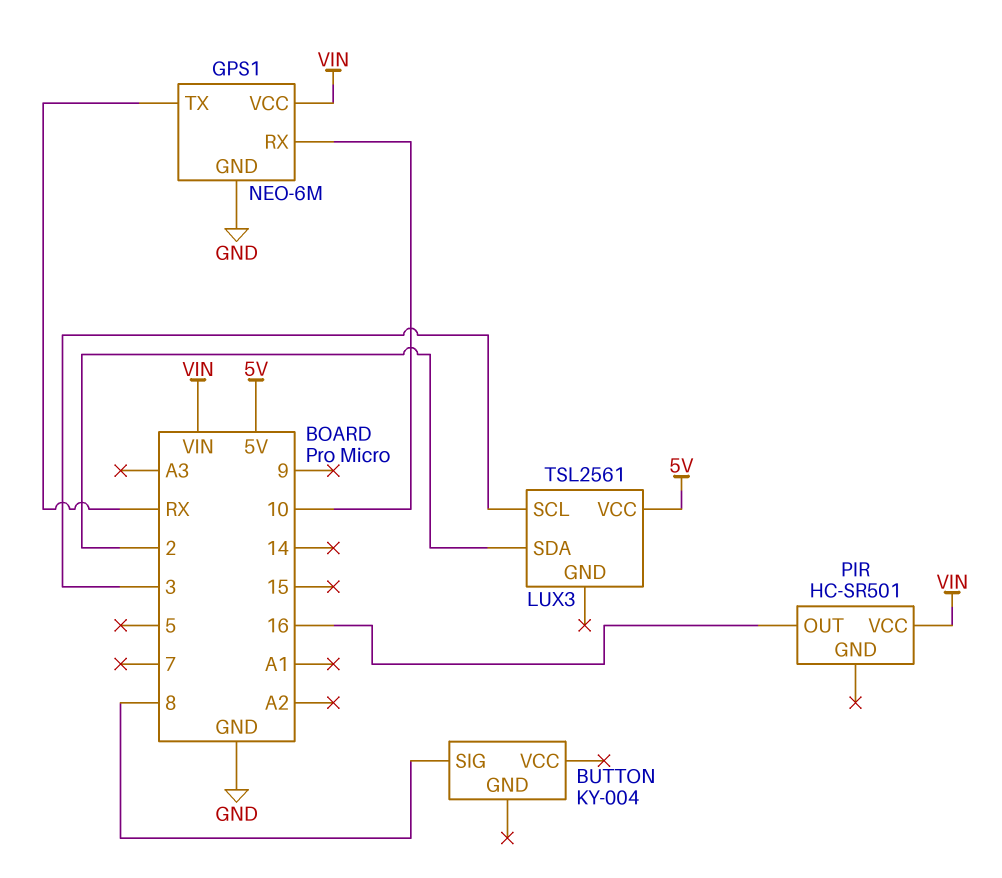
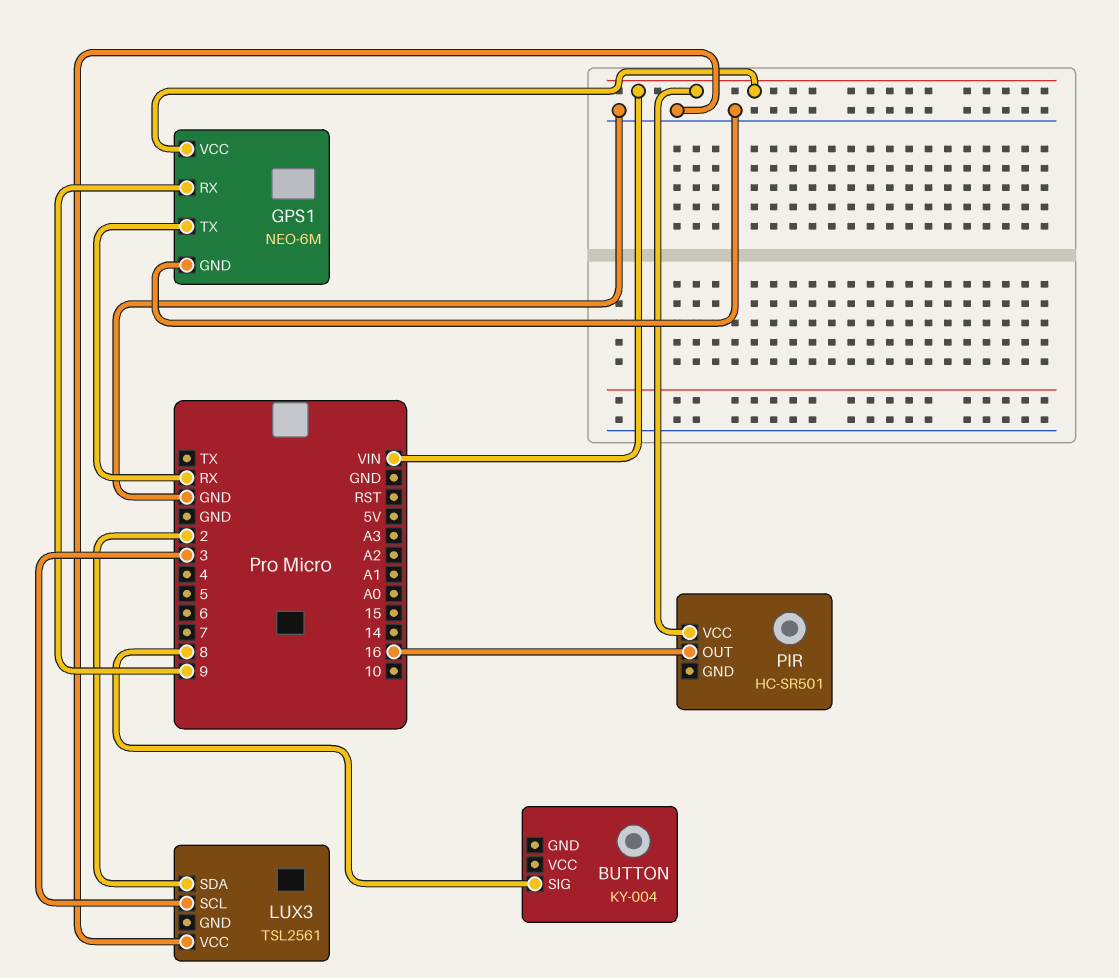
GPS1 pin RX: 10 -> 9
LUX3 pin VCC: 5V -> GND

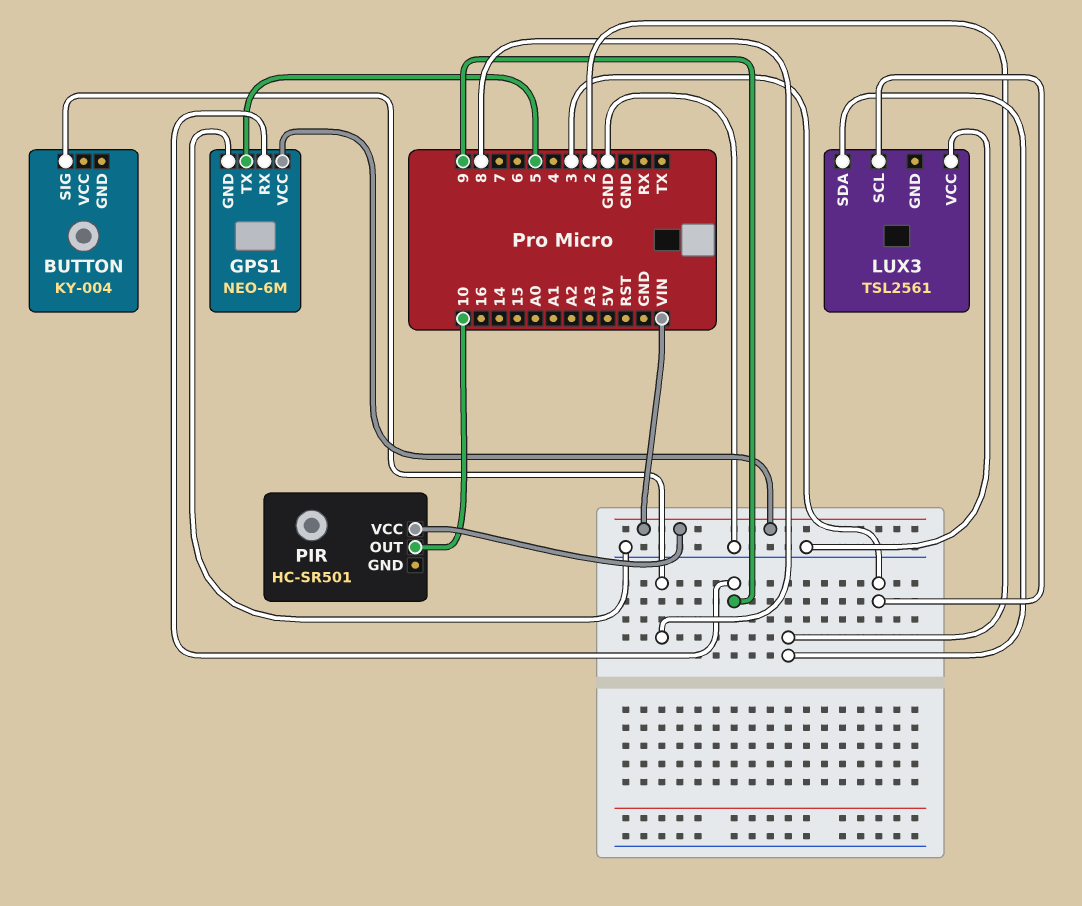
GPS1 pin TX: RX -> 5
PIR pin OUT: 16 -> 10

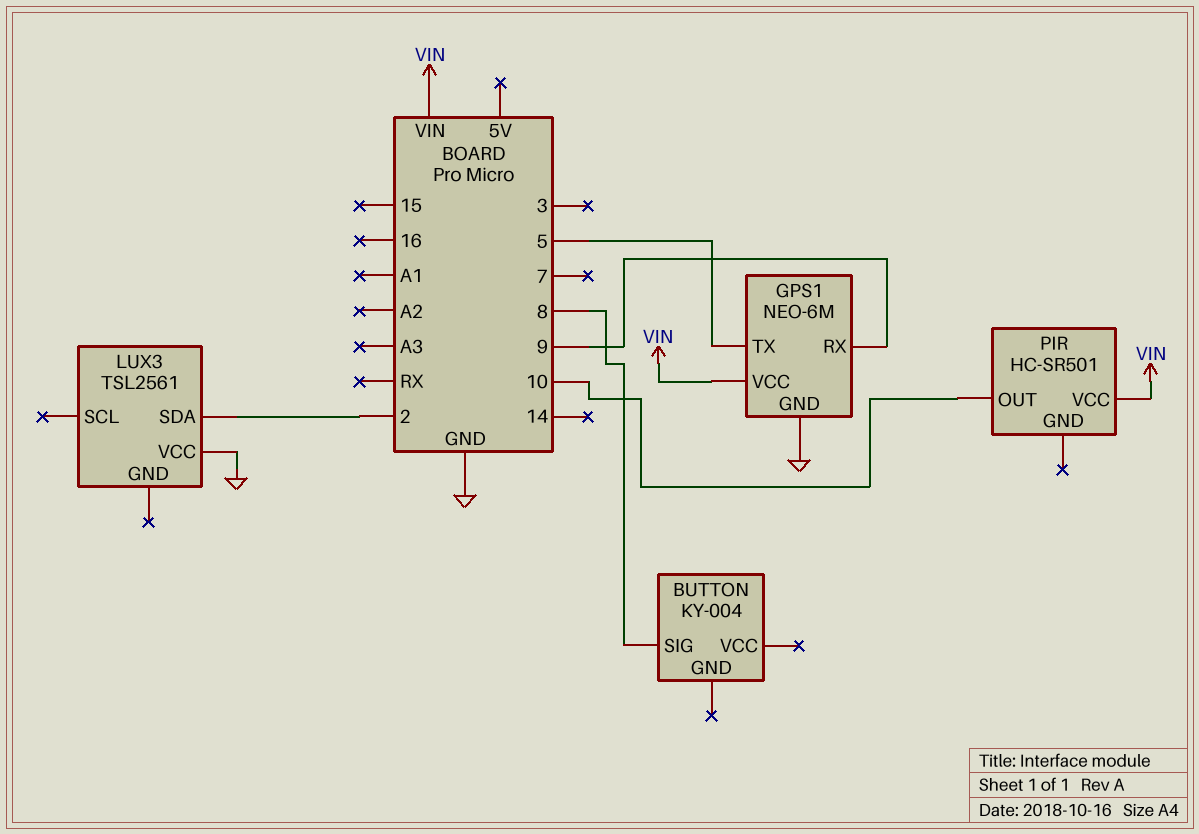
LUX3 pin SCL: 3 -> none

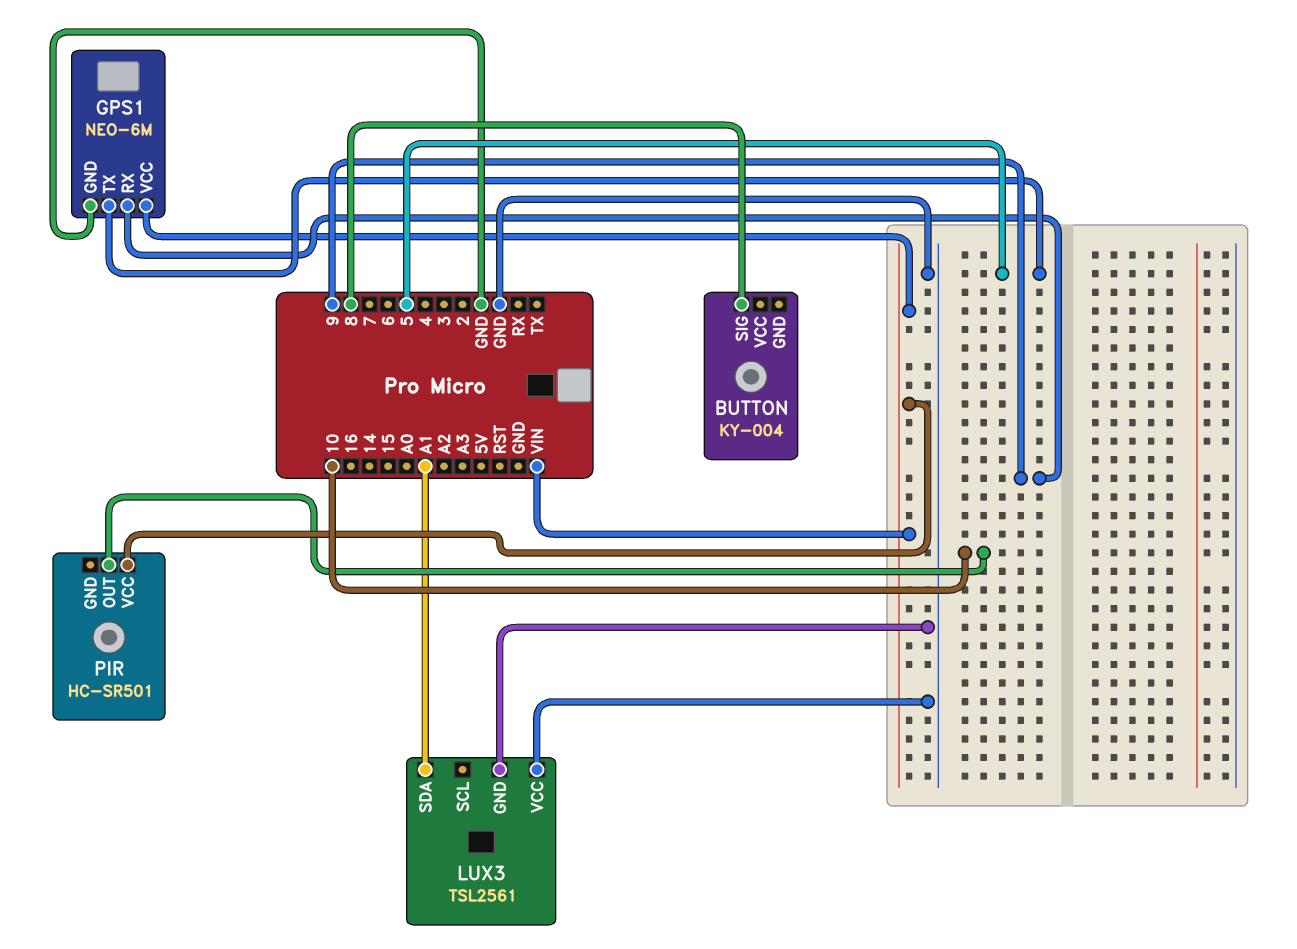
LUX3 pin GND: none -> GND
LUX3 pin SDA: 2 -> A1

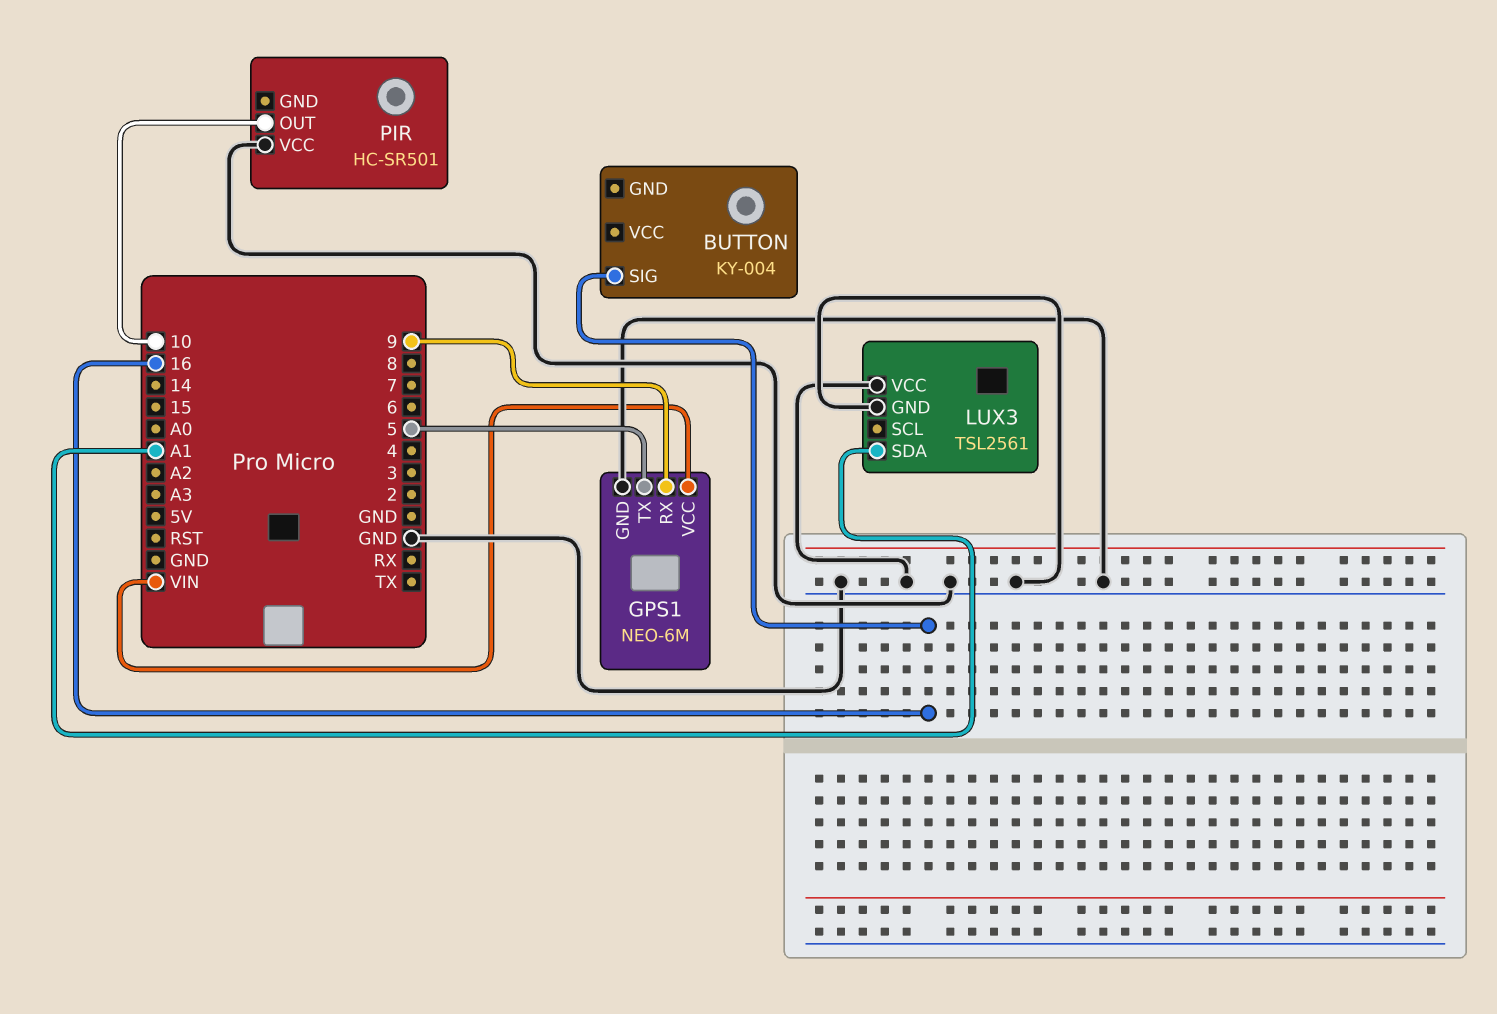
BUTTON pin SIG: 8 -> 16
PIR pin VCC: VIN -> GND

